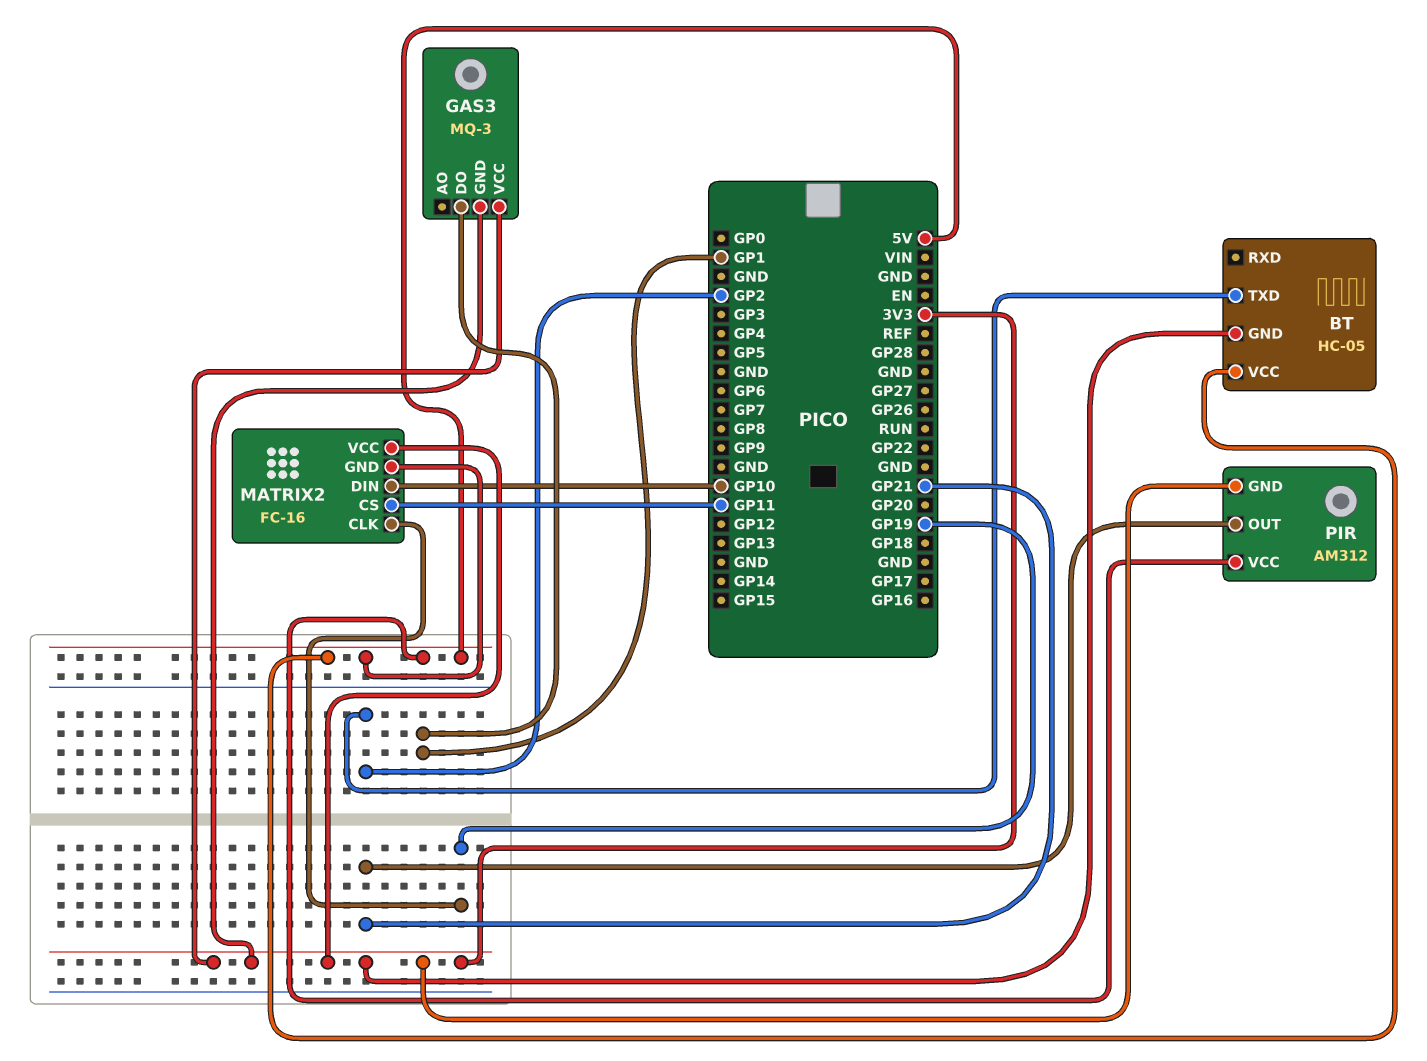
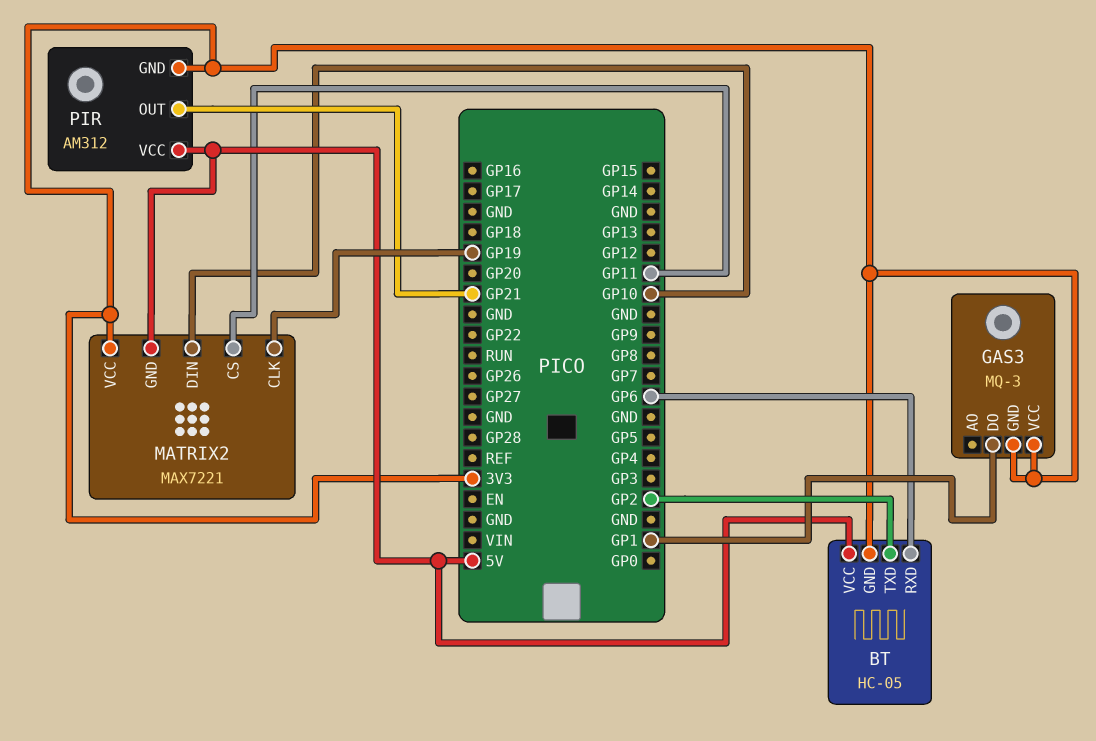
BT pin RXD: none -> GP6
MATRIX2: FC-16 -> MAX7221

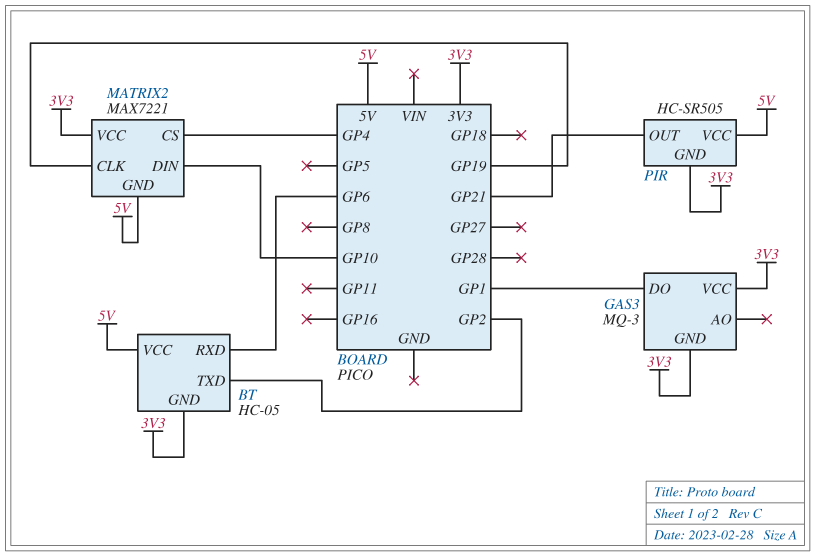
MATRIX2 pin CS: GP11 -> GP4
PIR: AM312 -> HC-SR505

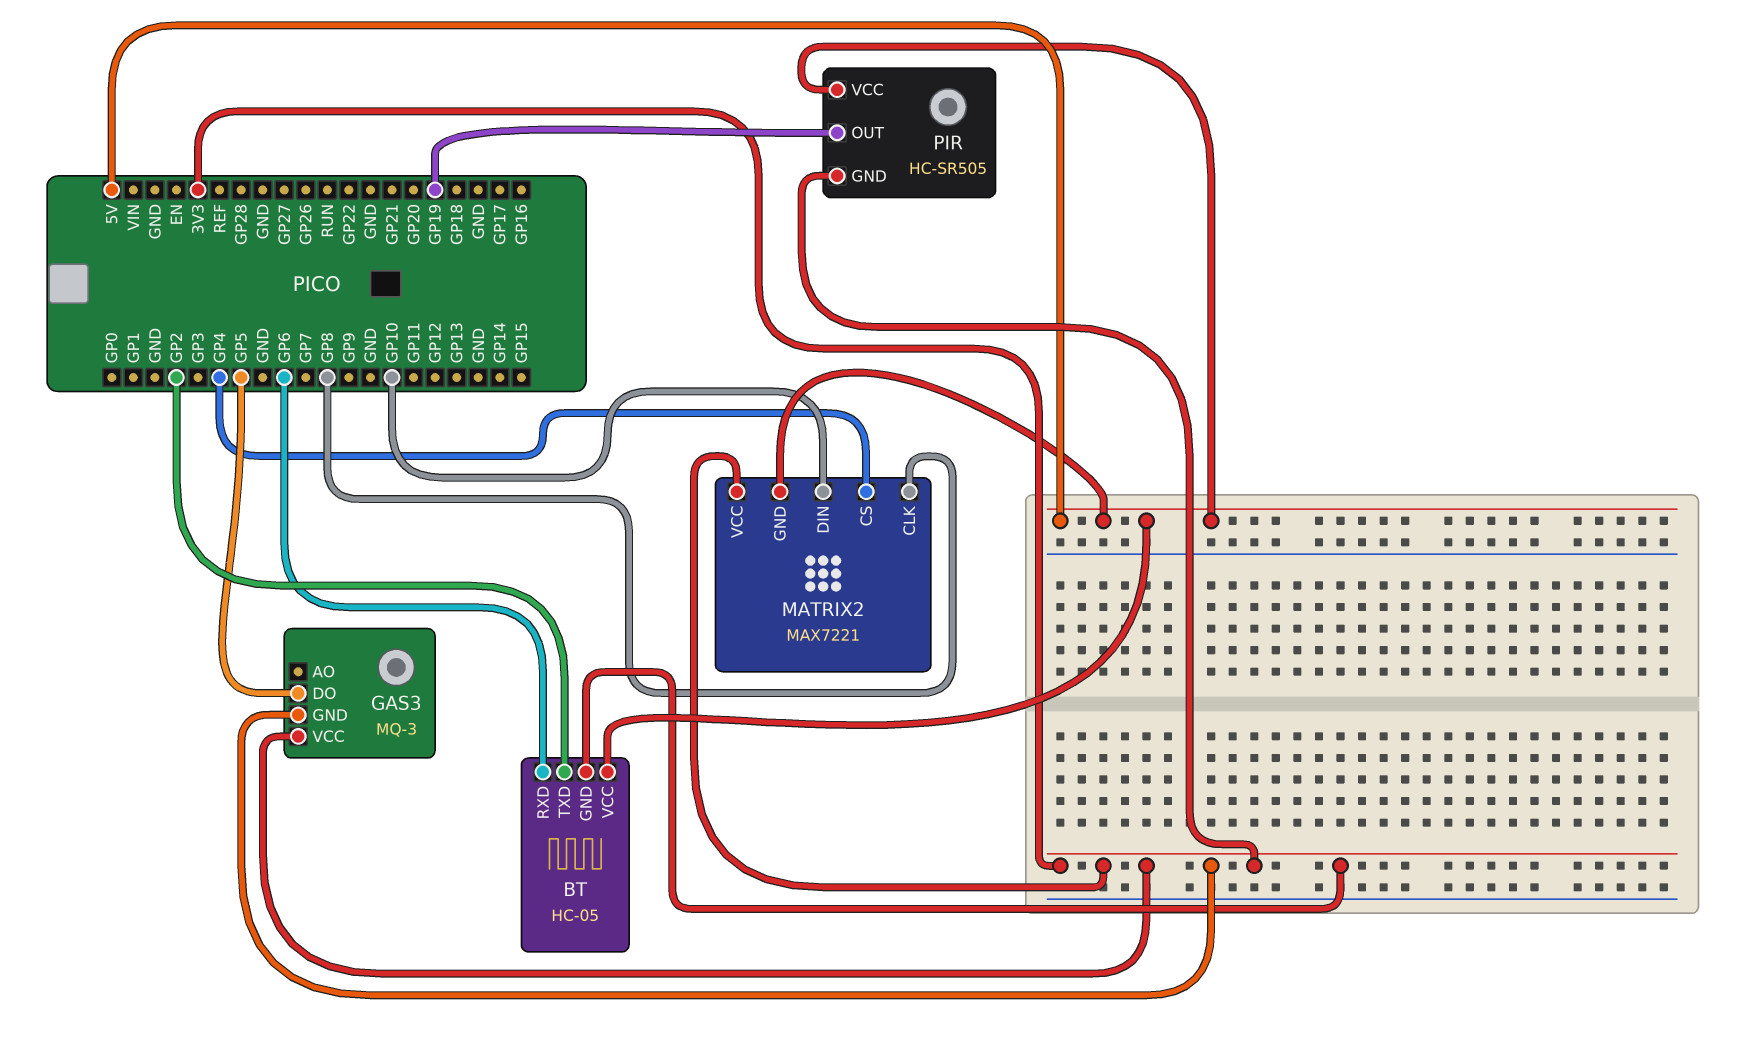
GAS3 pin DO: GP1 -> GP5
MATRIX2 pin CLK: GP19 -> GP8
PIR pin OUT: GP21 -> GP19

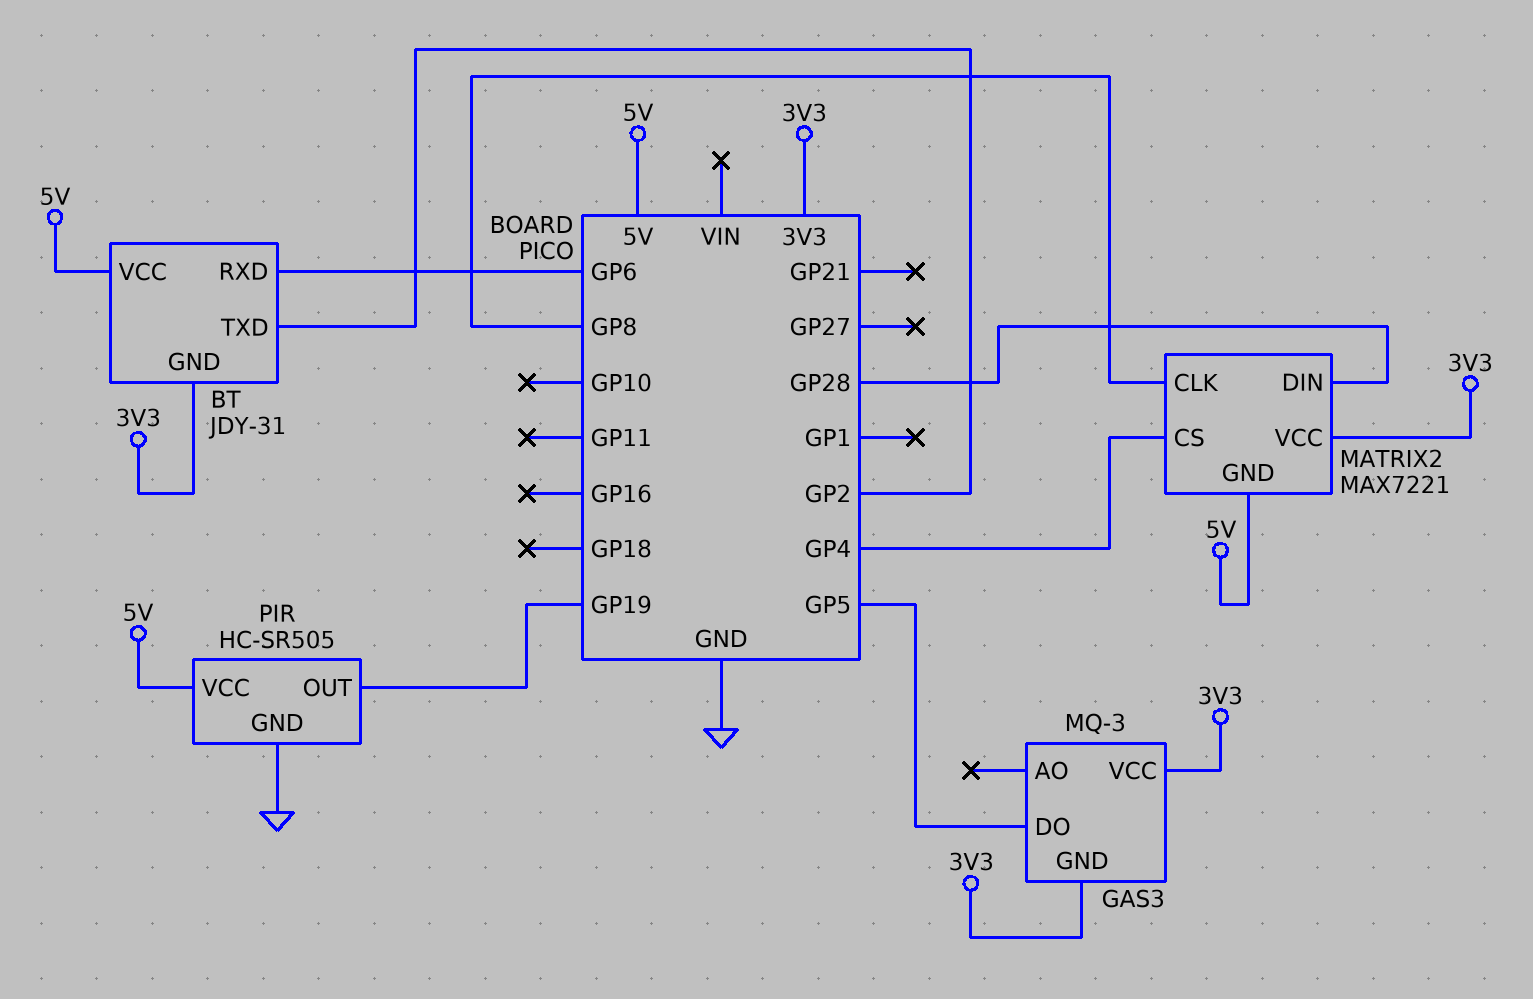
BT: HC-05 -> JDY-31
MATRIX2 pin DIN: GP10 -> GP28
PIR pin GND: 3V3 -> GND

